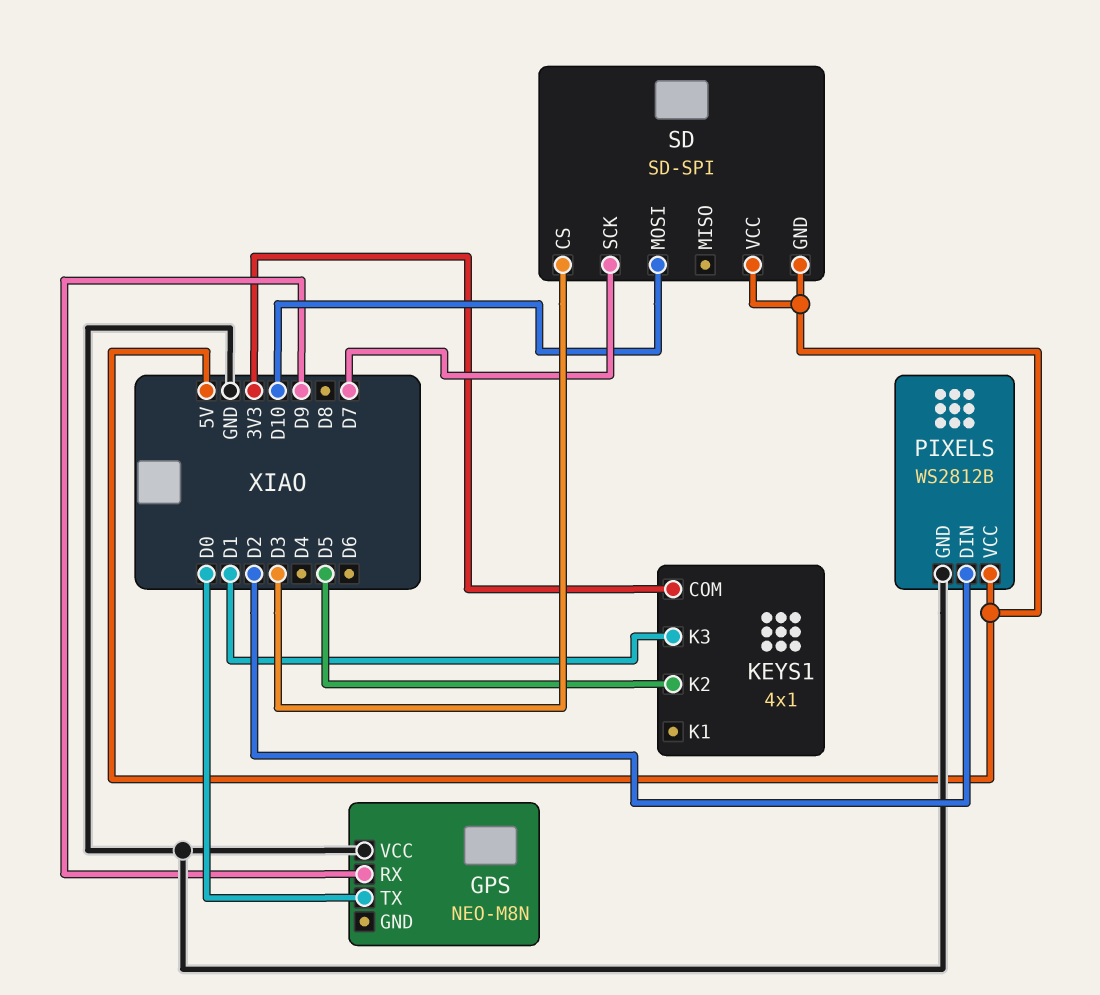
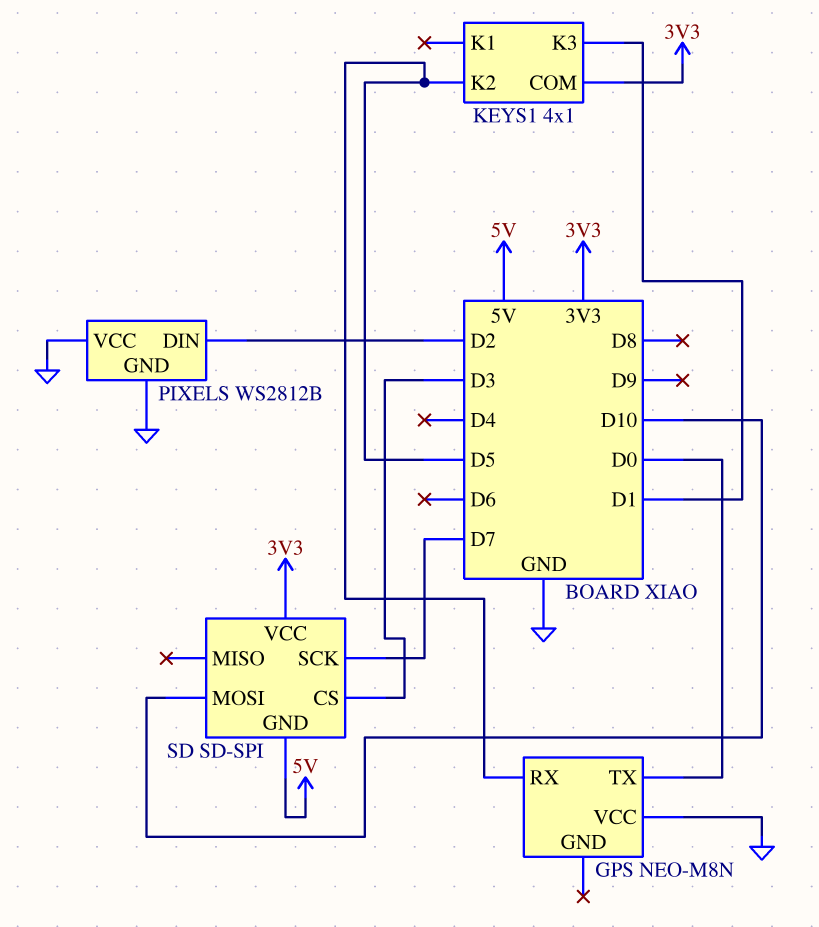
GPS pin RX: D9 -> D5
PIXELS pin VCC: 5V -> GND
SD pin VCC: 5V -> 3V3

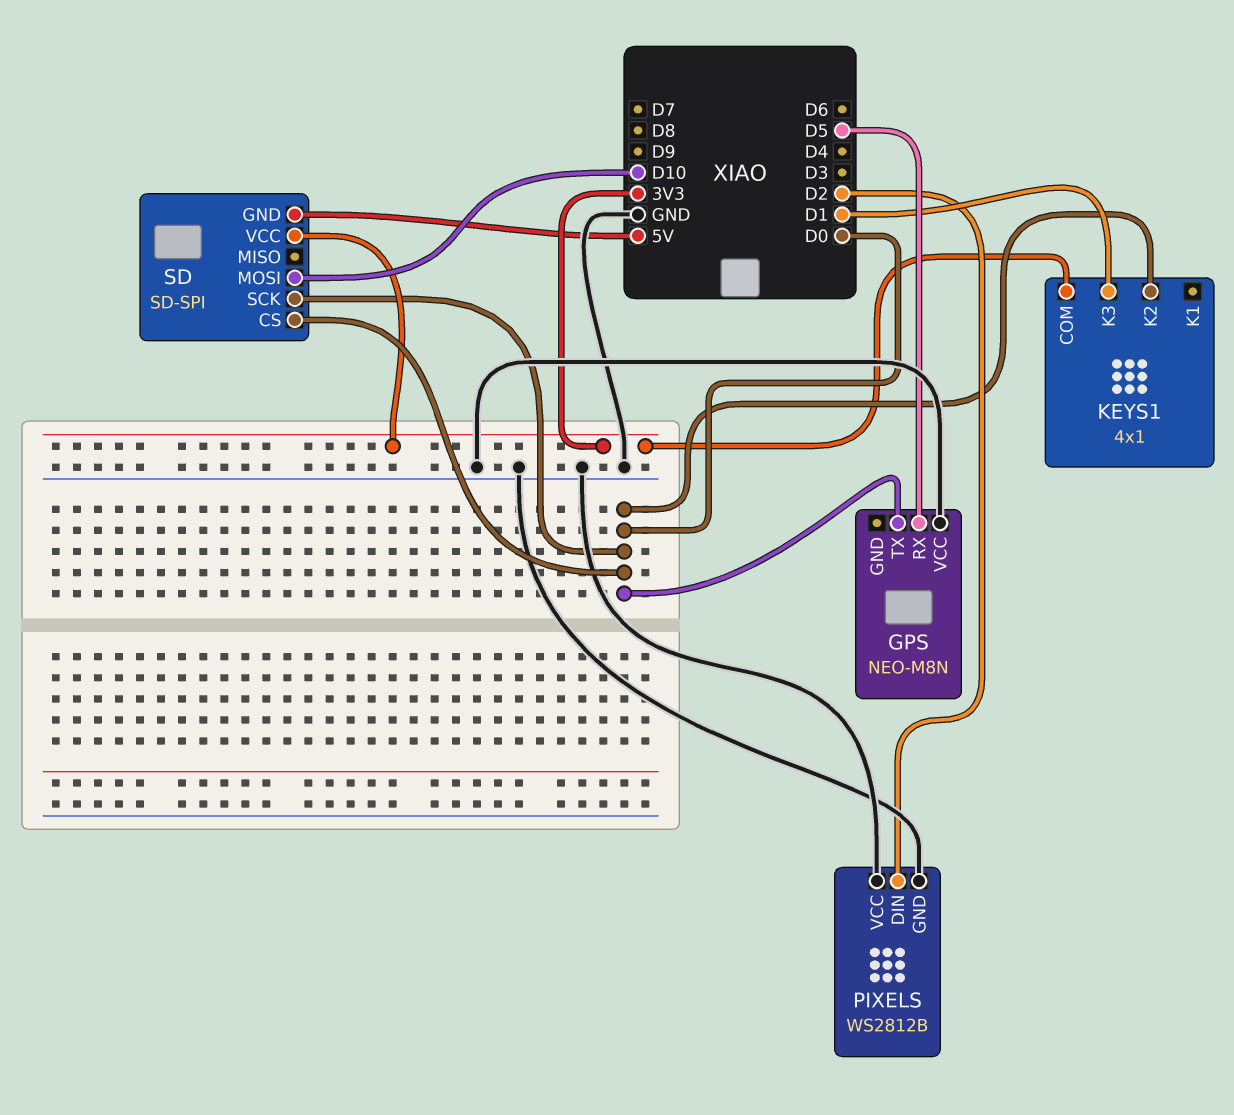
KEYS1 pin K2: D5 -> D0
SD pin CS: D3 -> D0
SD pin SCK: D7 -> D0

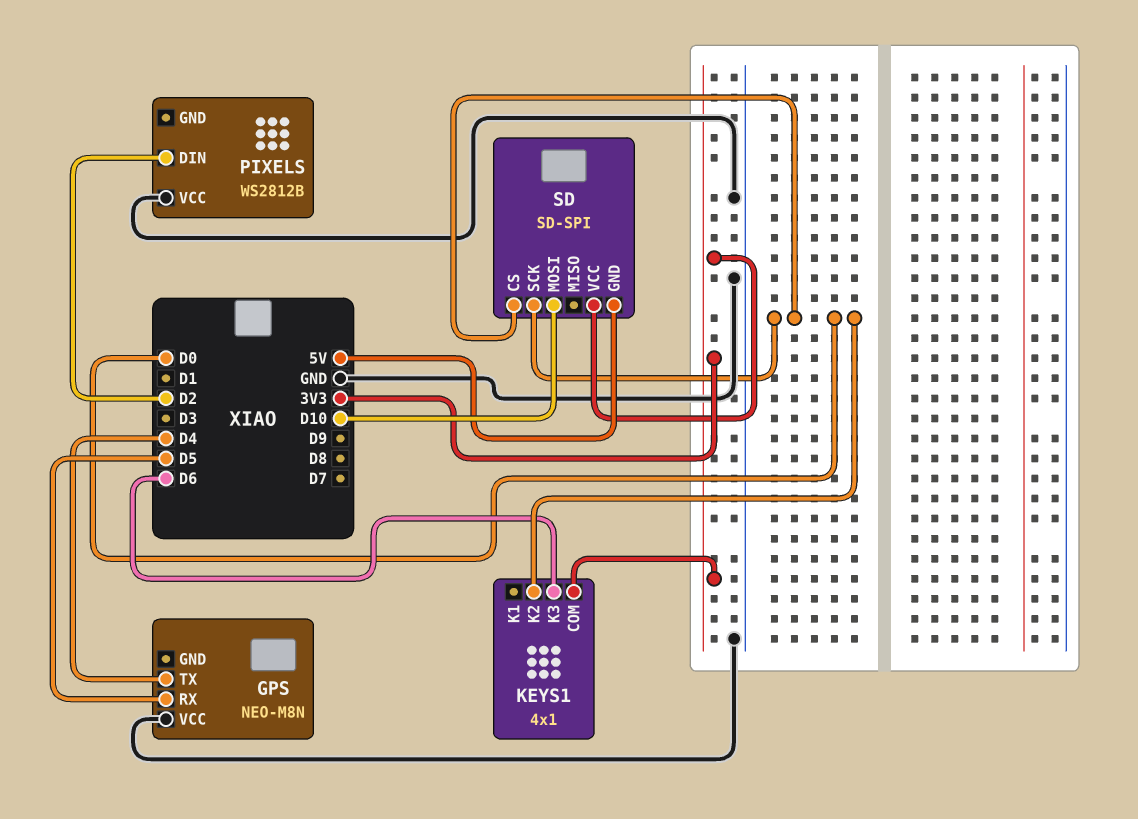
GPS pin TX: D0 -> D4
KEYS1 pin K3: D1 -> D6
PIXELS pin GND: GND -> none

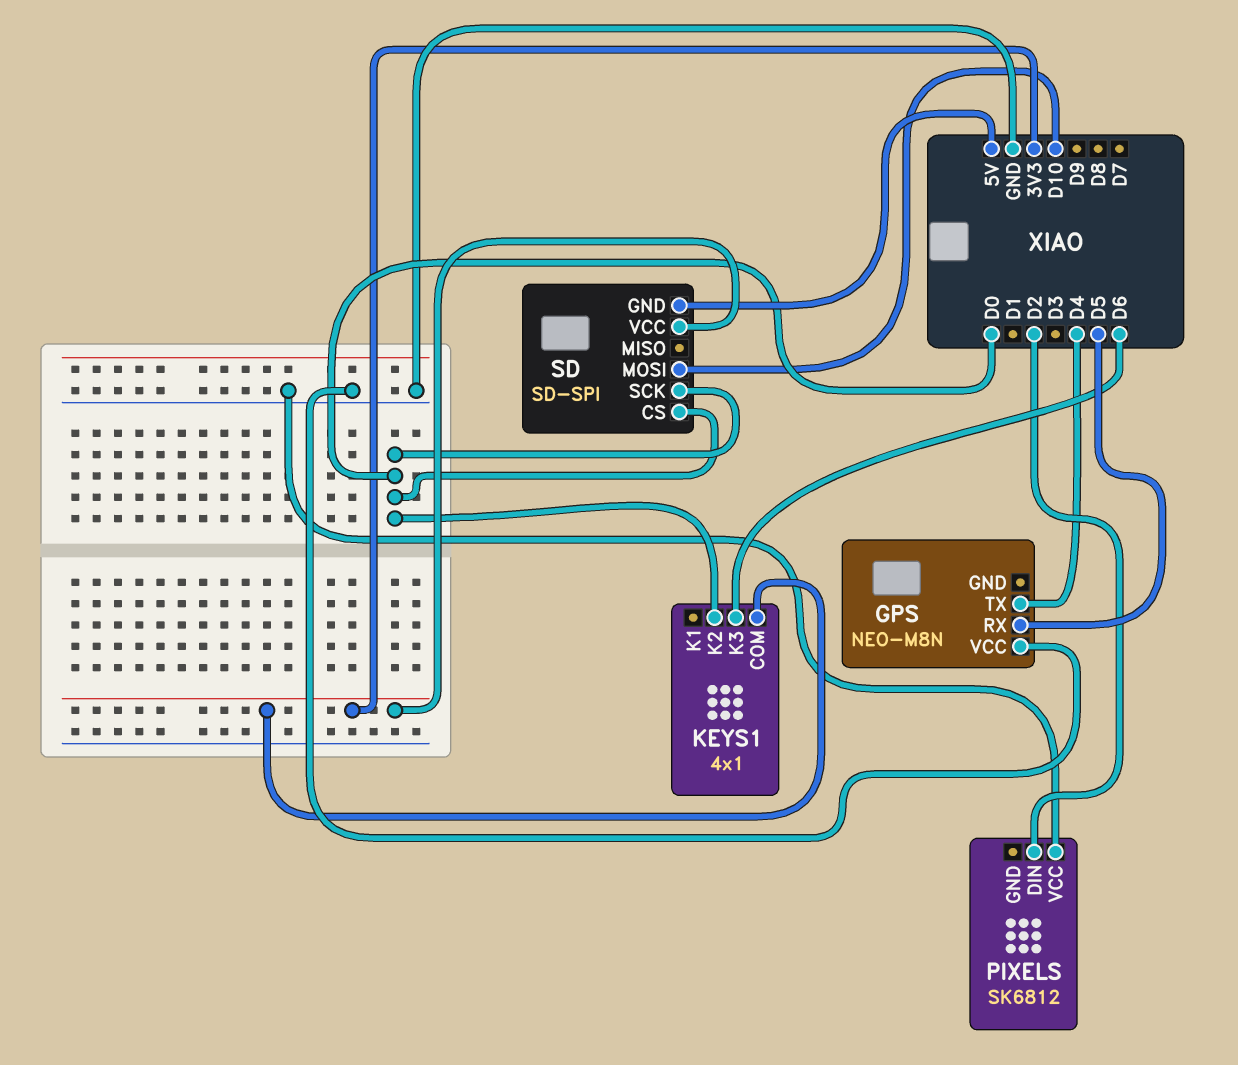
PIXELS: WS2812B -> SK6812

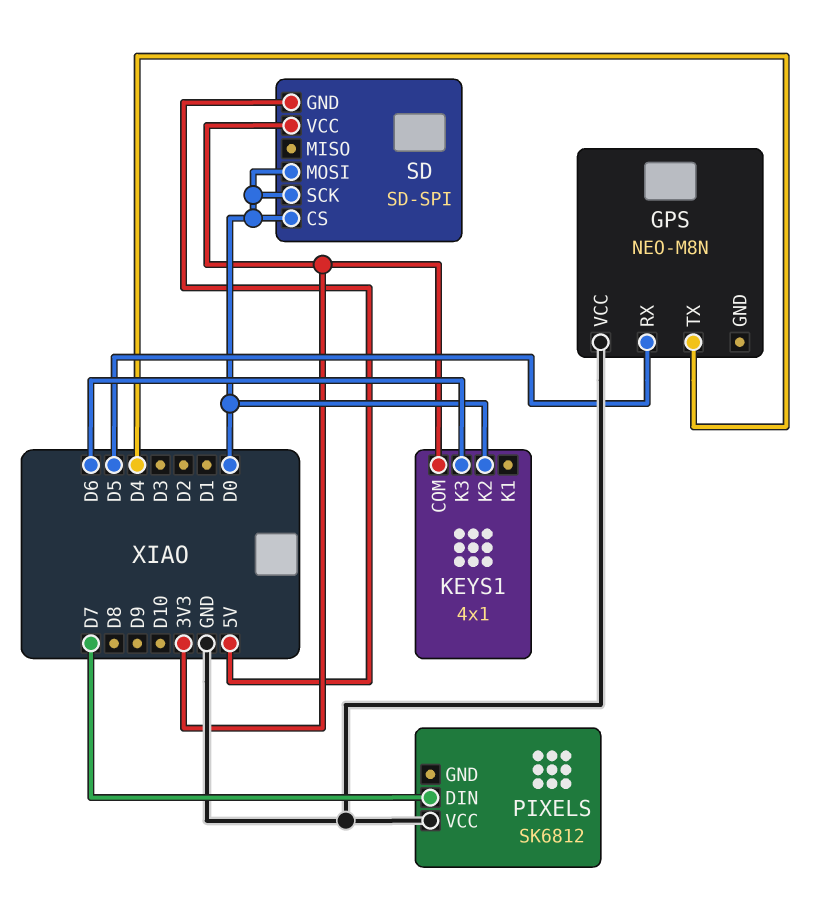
PIXELS pin DIN: D2 -> D7
SD pin MOSI: D10 -> D0

